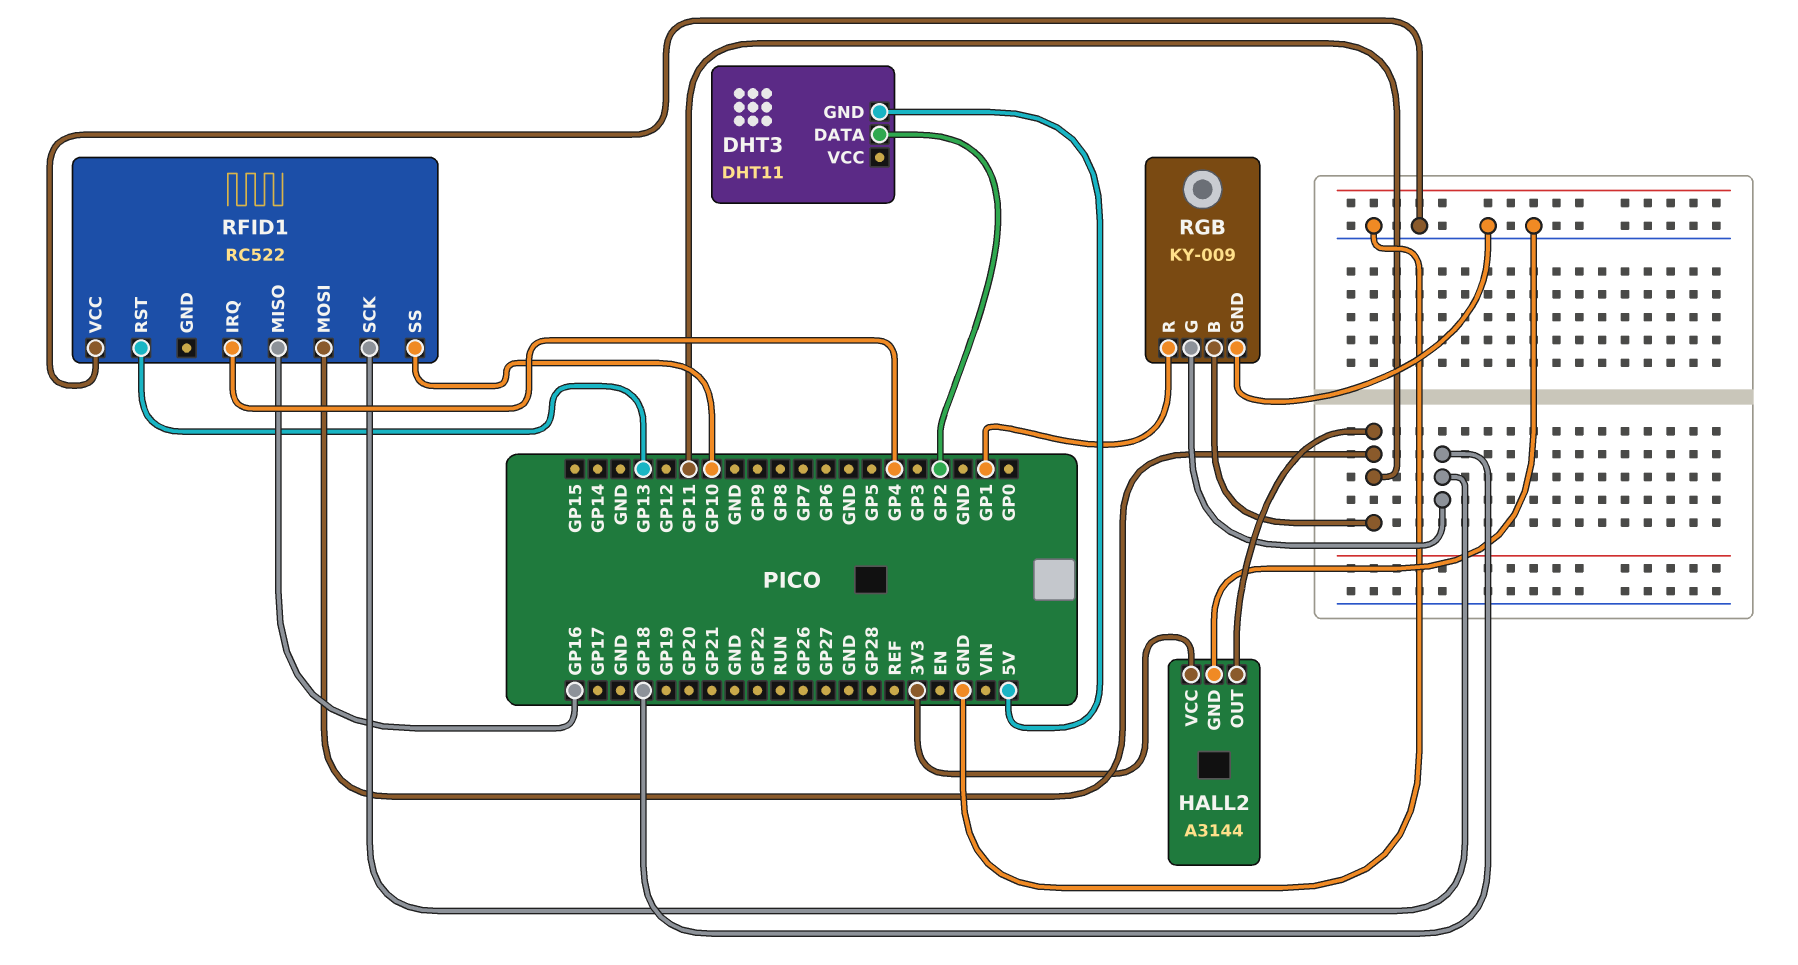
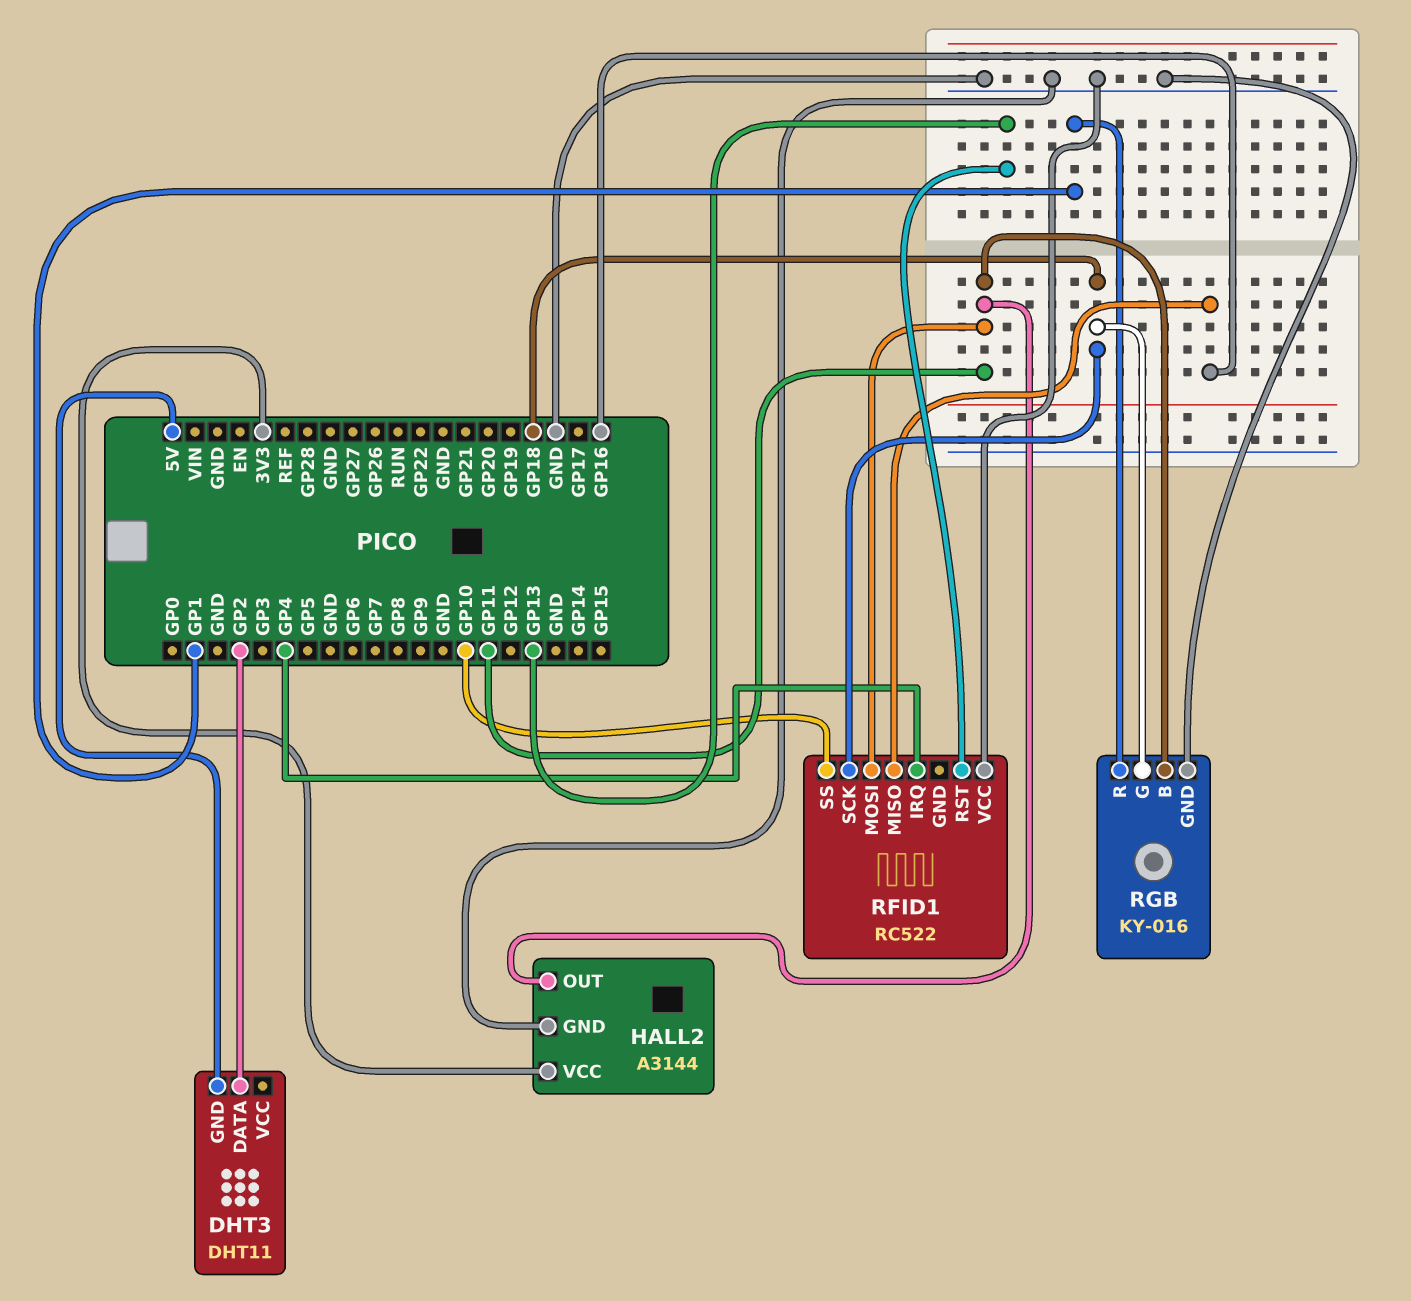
RGB: KY-009 -> KY-016

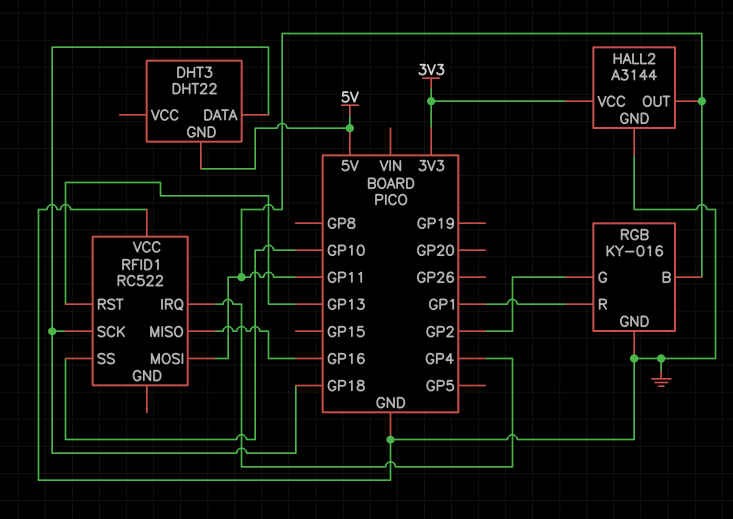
DHT3: DHT11 -> DHT22
DHT3 pin DATA: GP2 -> GP18
RGB pin G: GP18 -> GP2

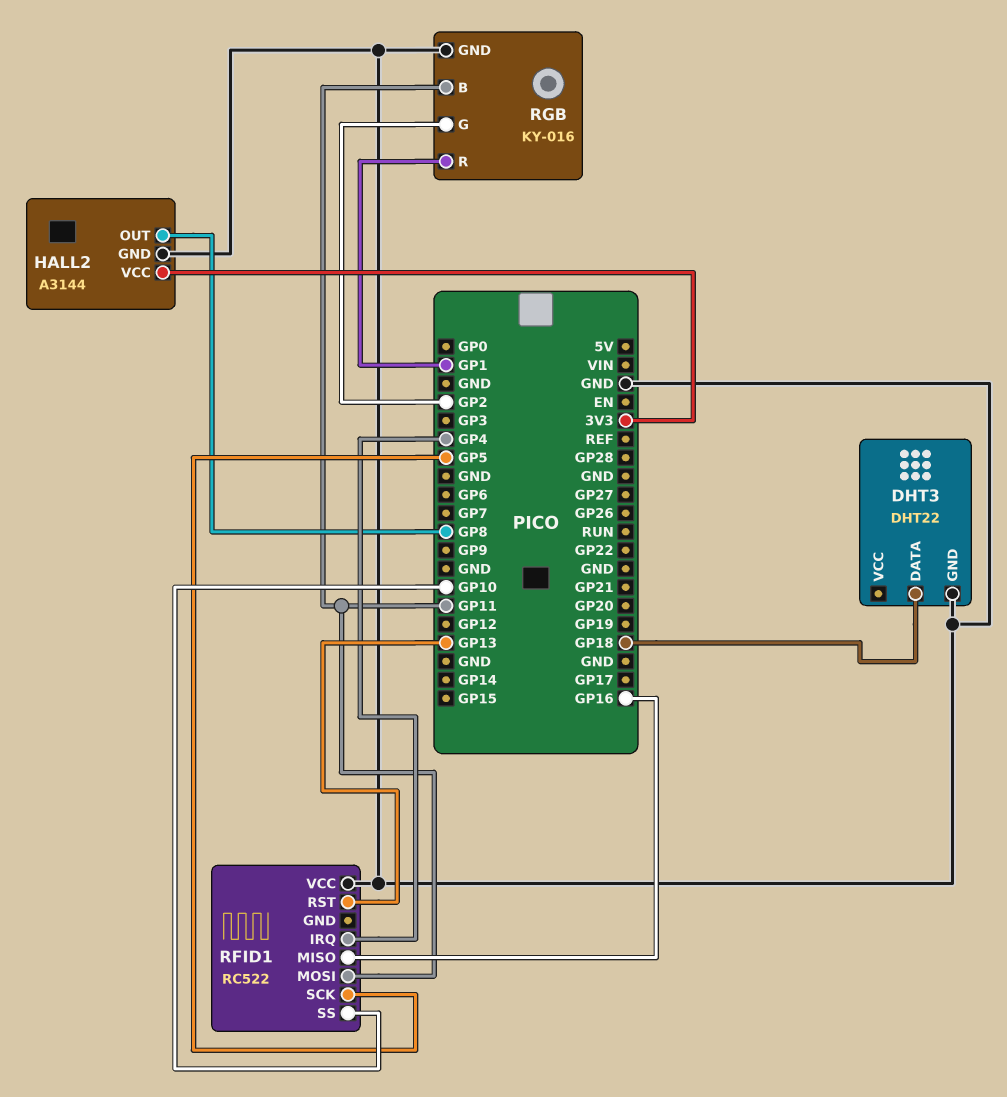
DHT3 pin GND: 5V -> GND
HALL2 pin OUT: GP11 -> GP8
RFID1 pin SCK: GP18 -> GP5

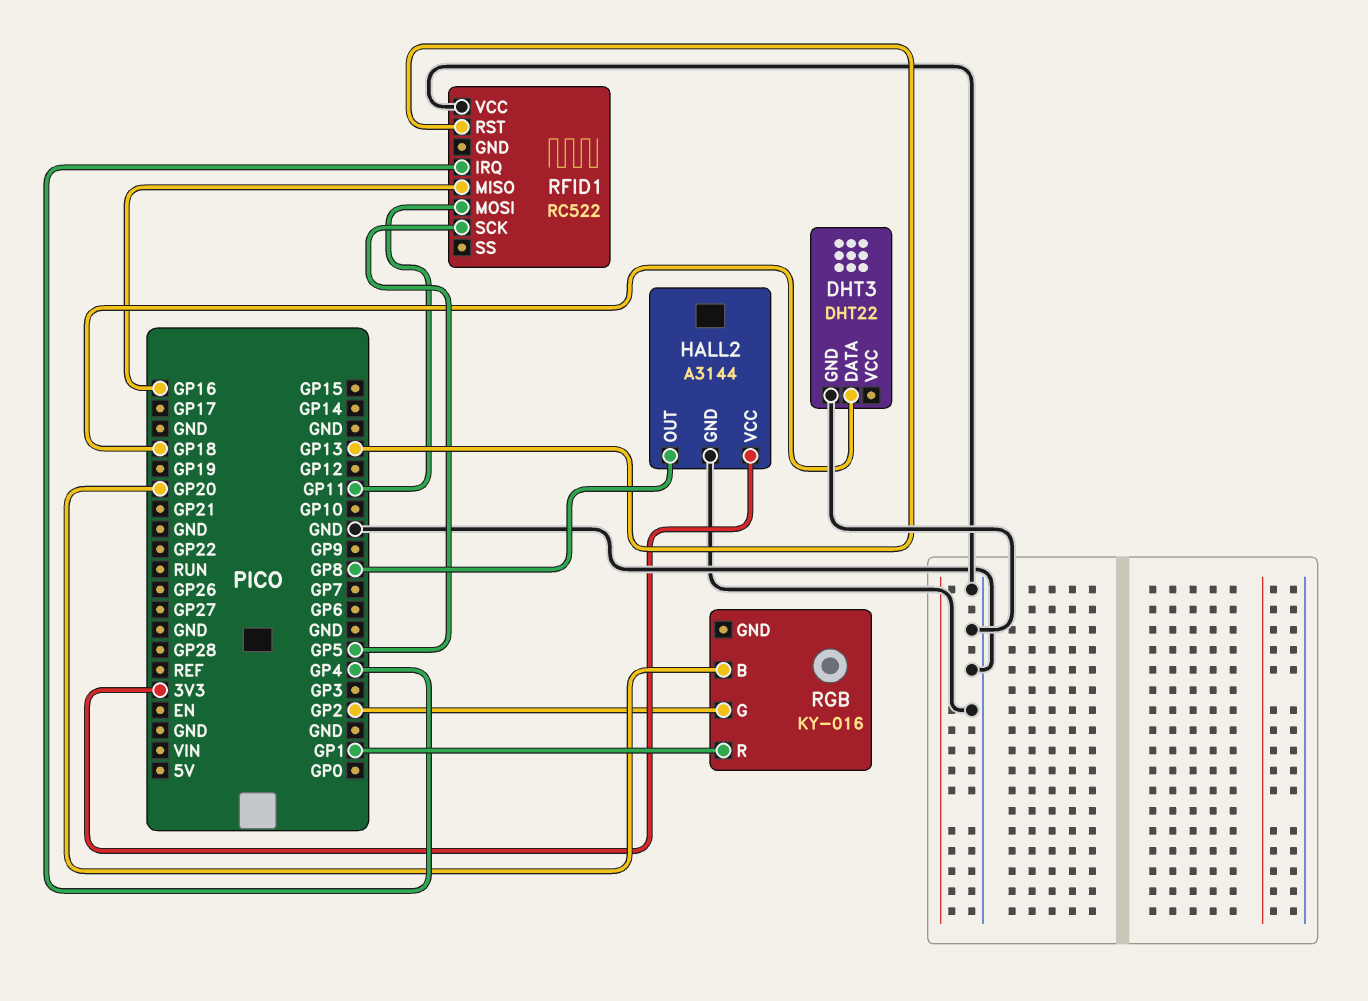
RFID1 pin SS: GP10 -> none
RGB pin B: GP11 -> GP20
RGB pin GND: GND -> none

